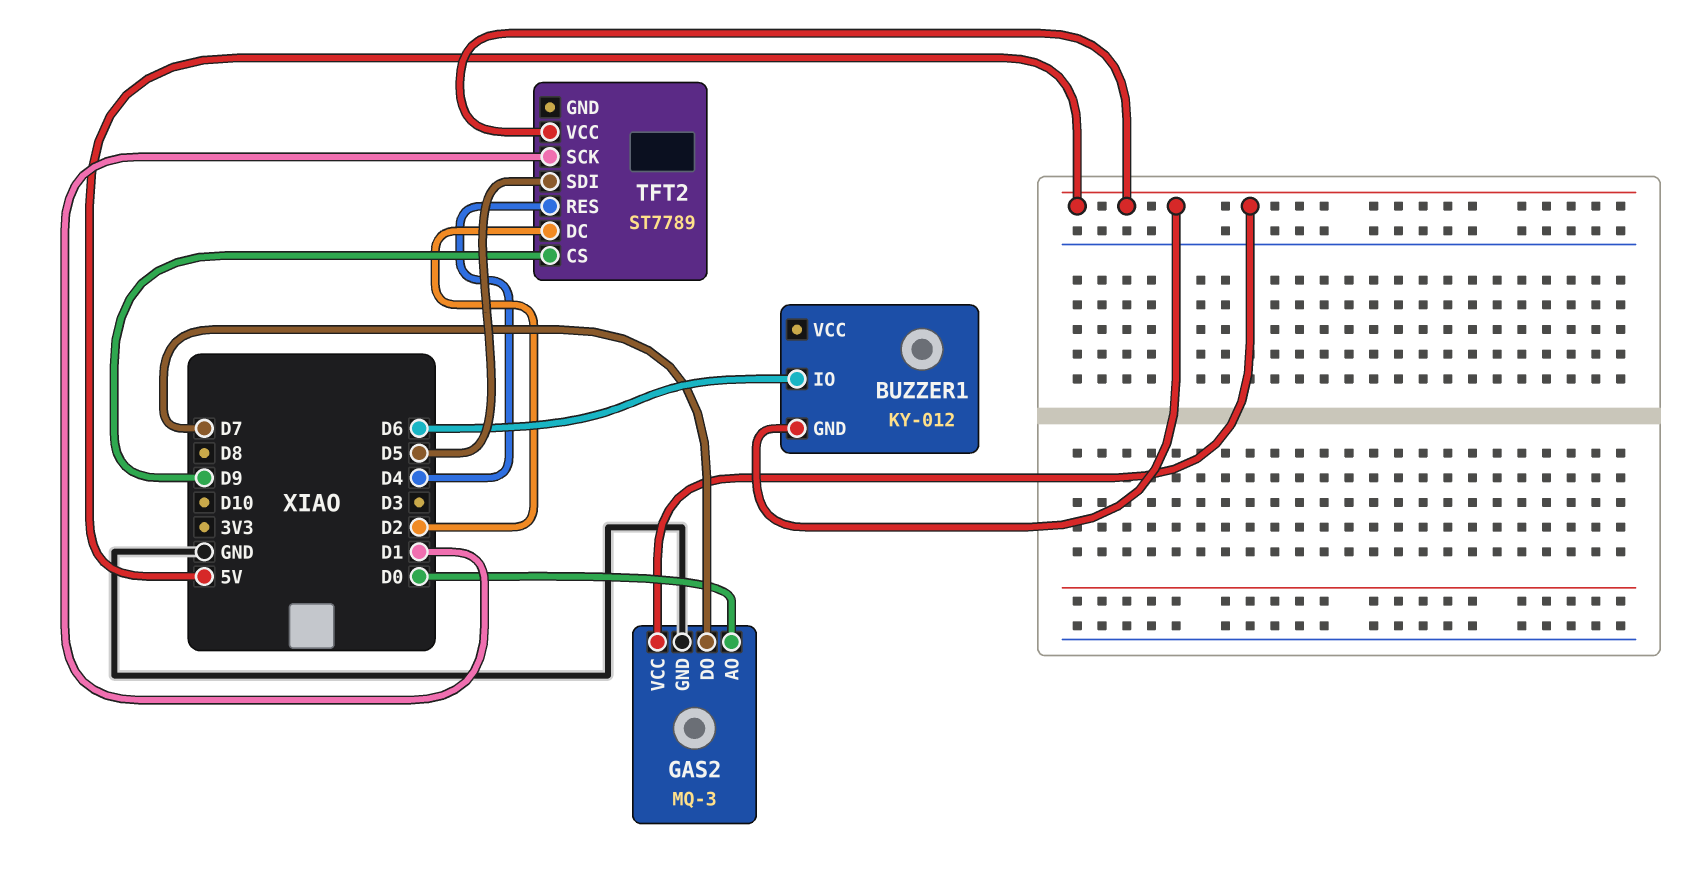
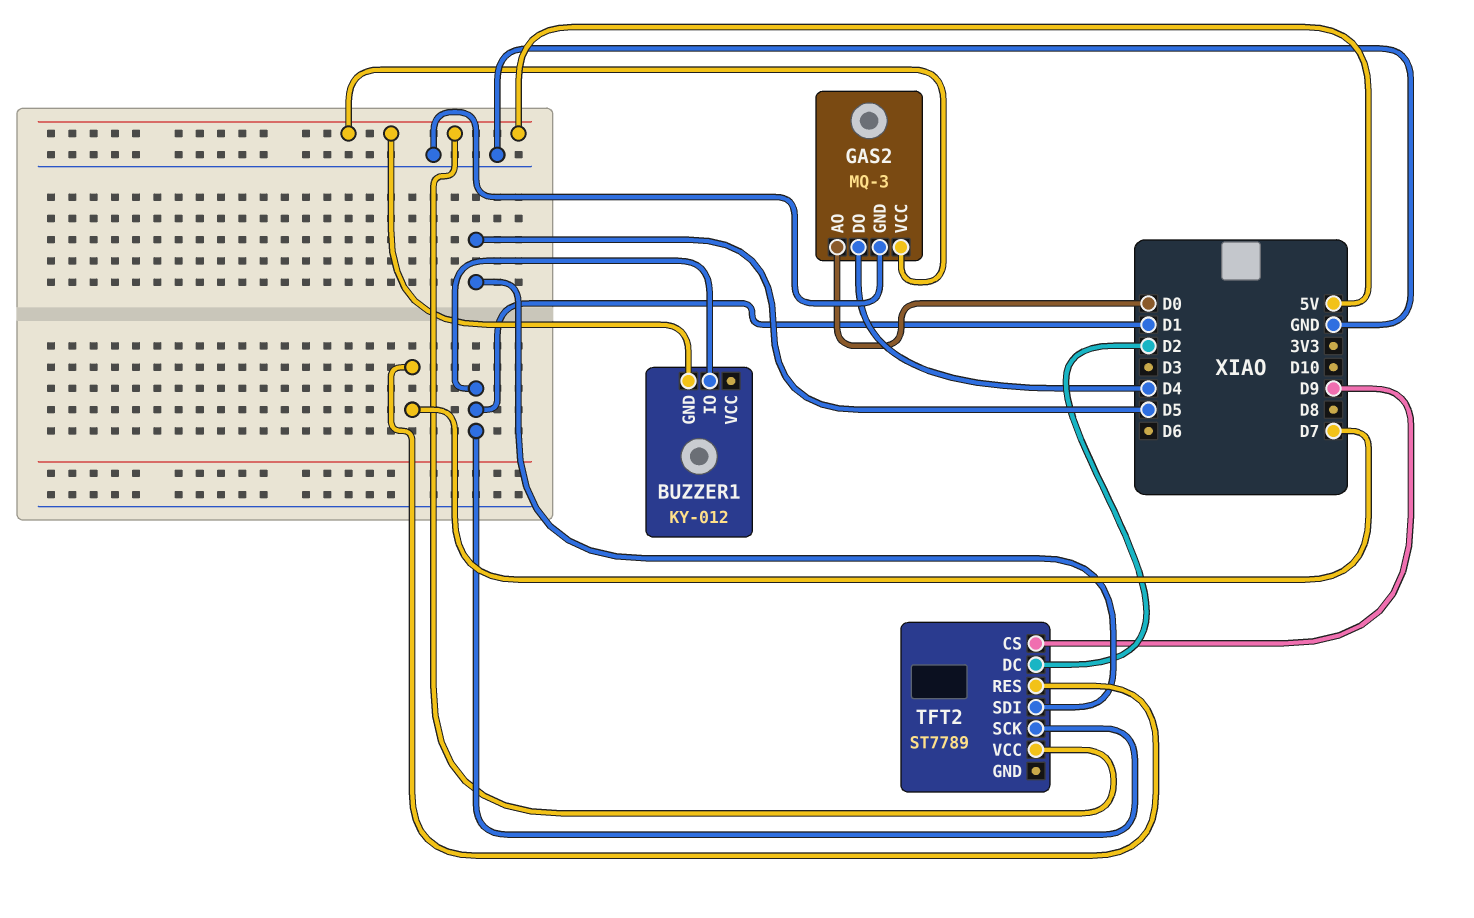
BUZZER1 pin IO: D6 -> D1
GAS2 pin DO: D7 -> D4
TFT2 pin RES: D4 -> D7

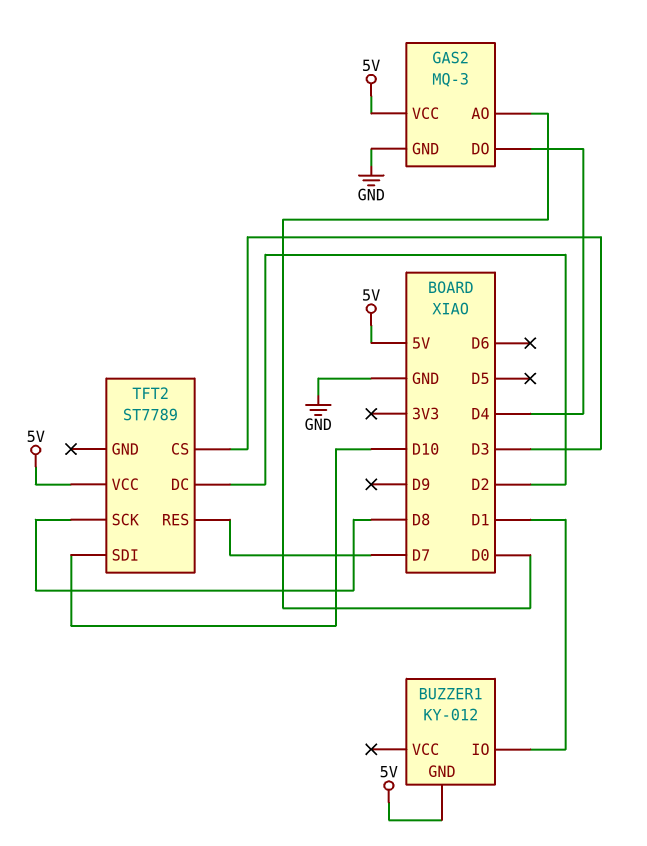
TFT2 pin CS: D9 -> D3
TFT2 pin SCK: D1 -> D8
TFT2 pin SDI: D5 -> D10

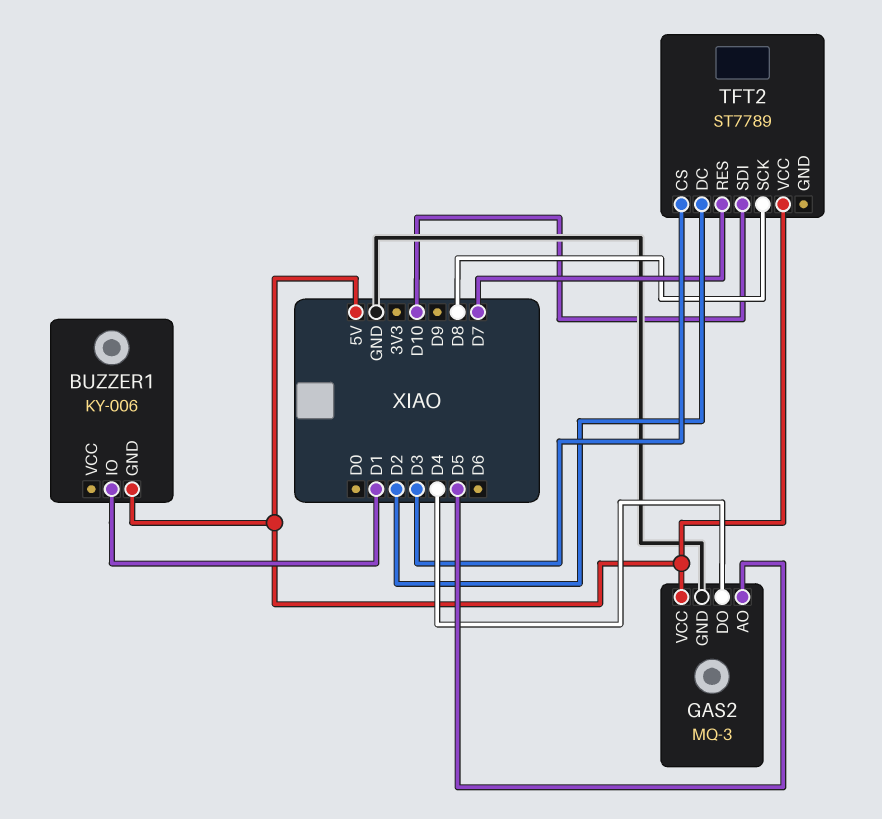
BUZZER1: KY-012 -> KY-006
GAS2 pin AO: D0 -> D5

